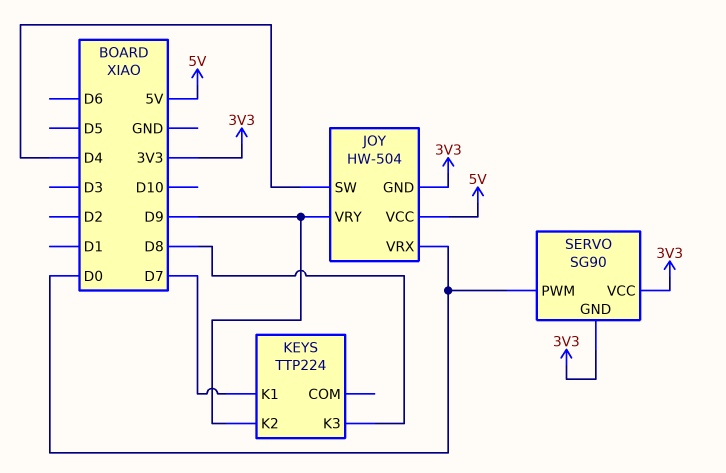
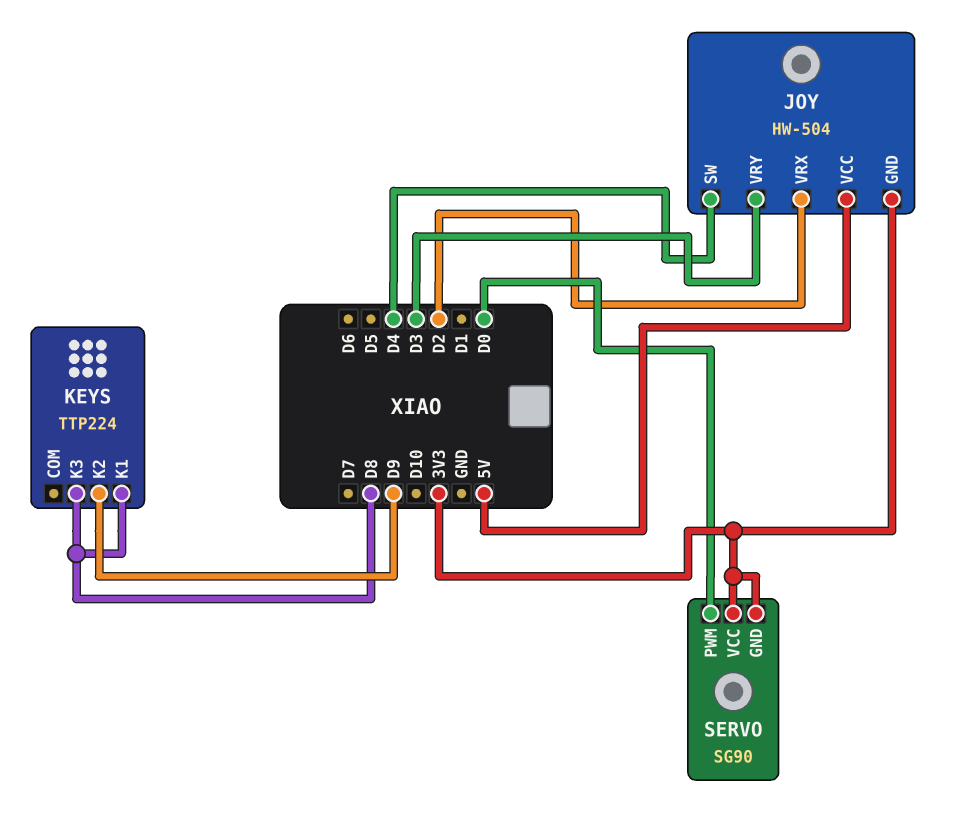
JOY pin VRX: D0 -> D2
JOY pin VRY: D9 -> D3
KEYS pin K1: D7 -> D8

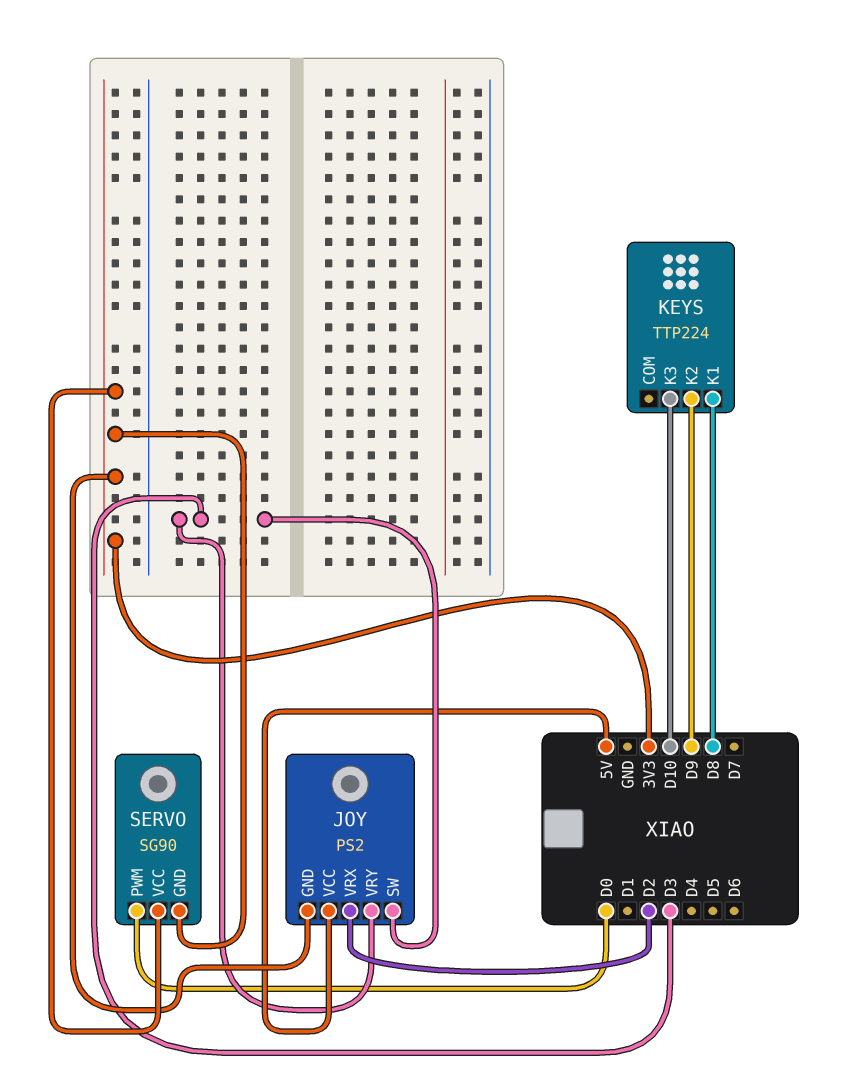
JOY: HW-504 -> PS2
JOY pin SW: D4 -> D3
KEYS pin K3: D8 -> D10

